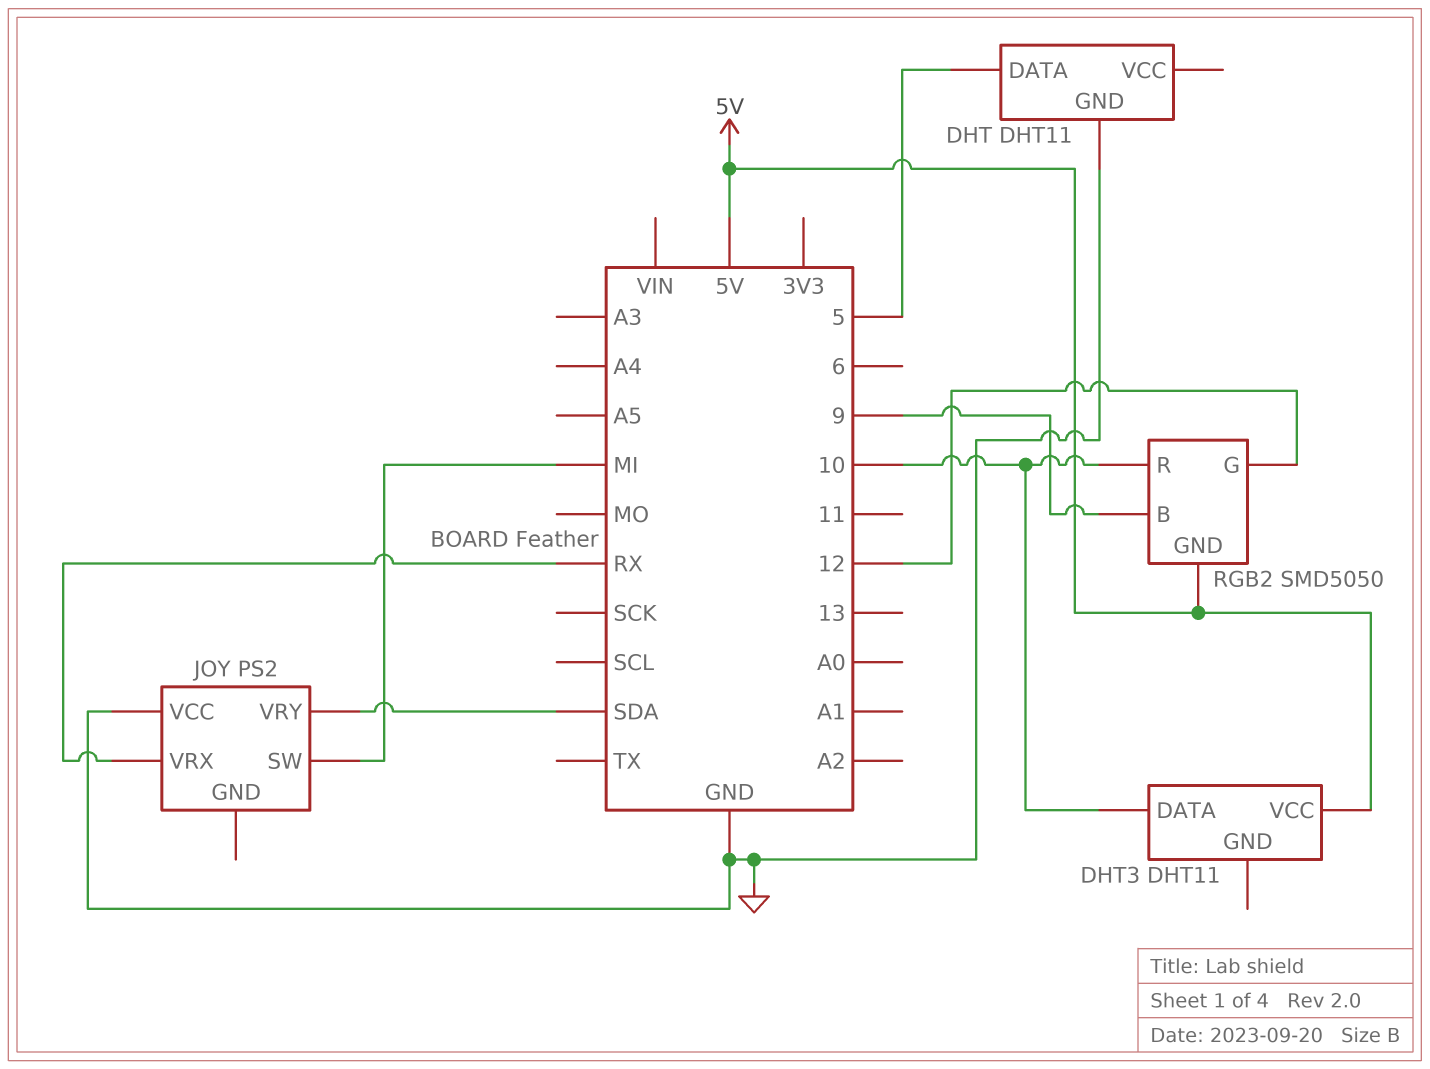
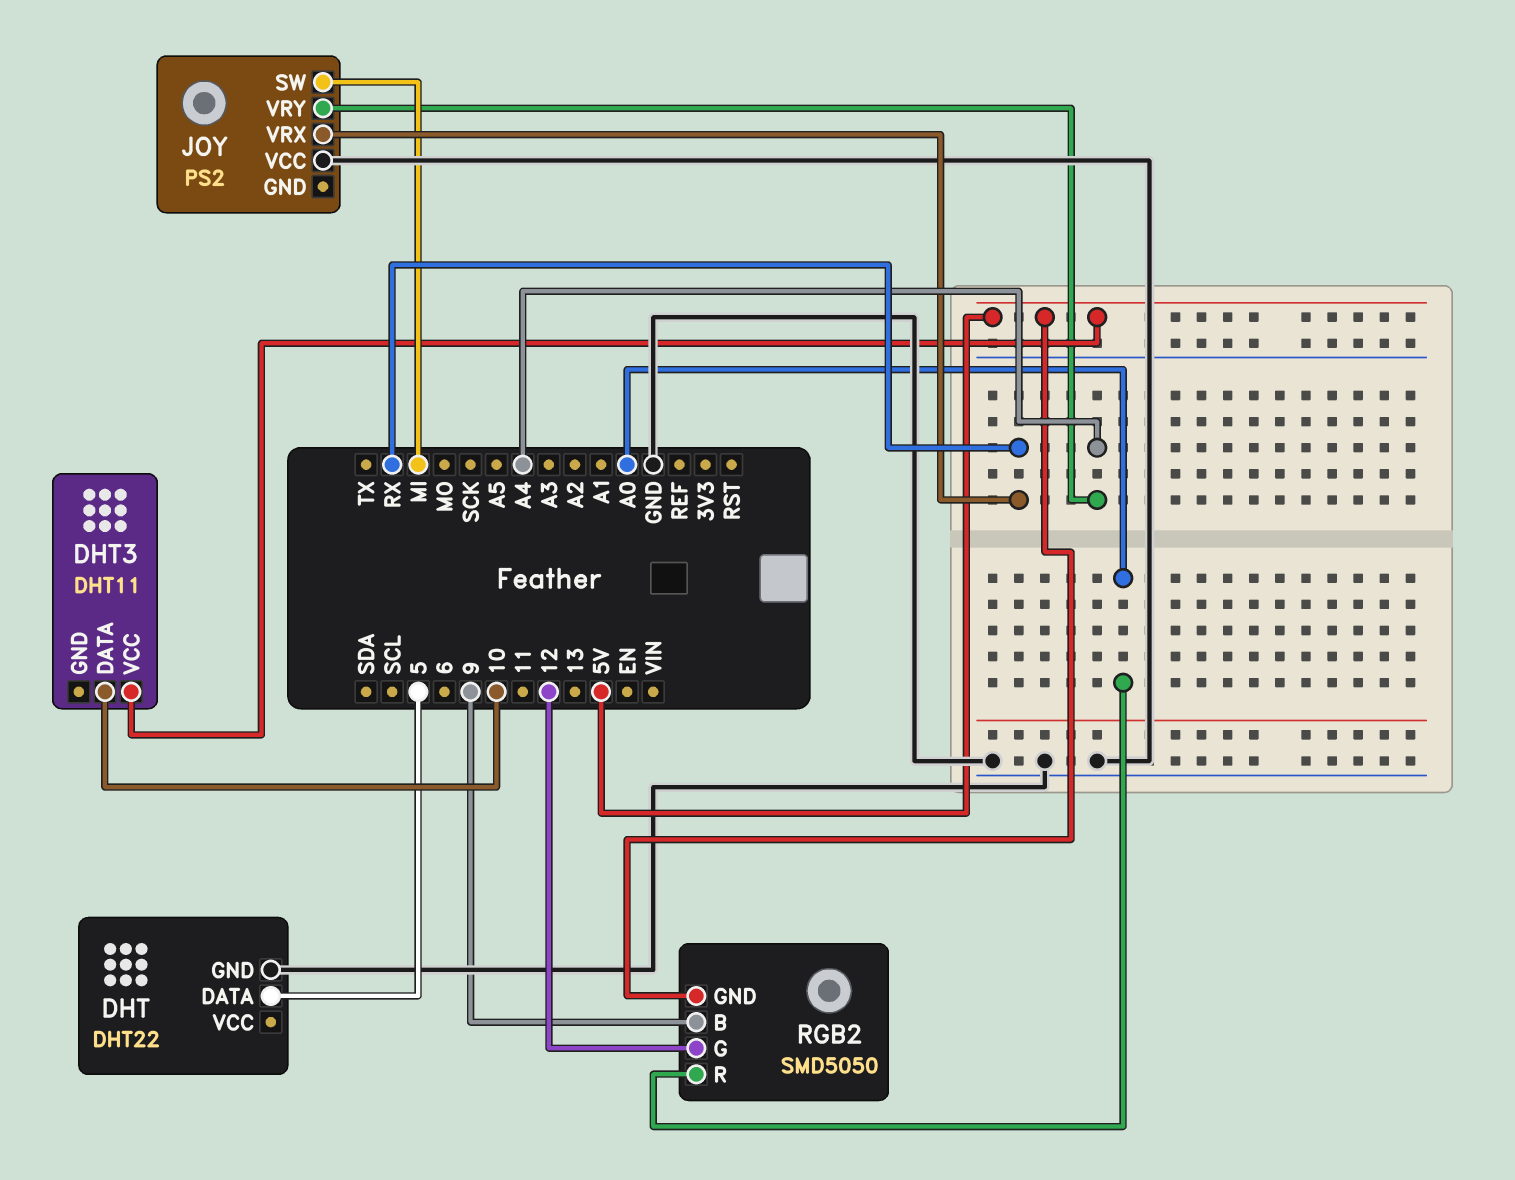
DHT: DHT11 -> DHT22
JOY pin VRY: SDA -> A4
RGB2 pin R: 10 -> A0

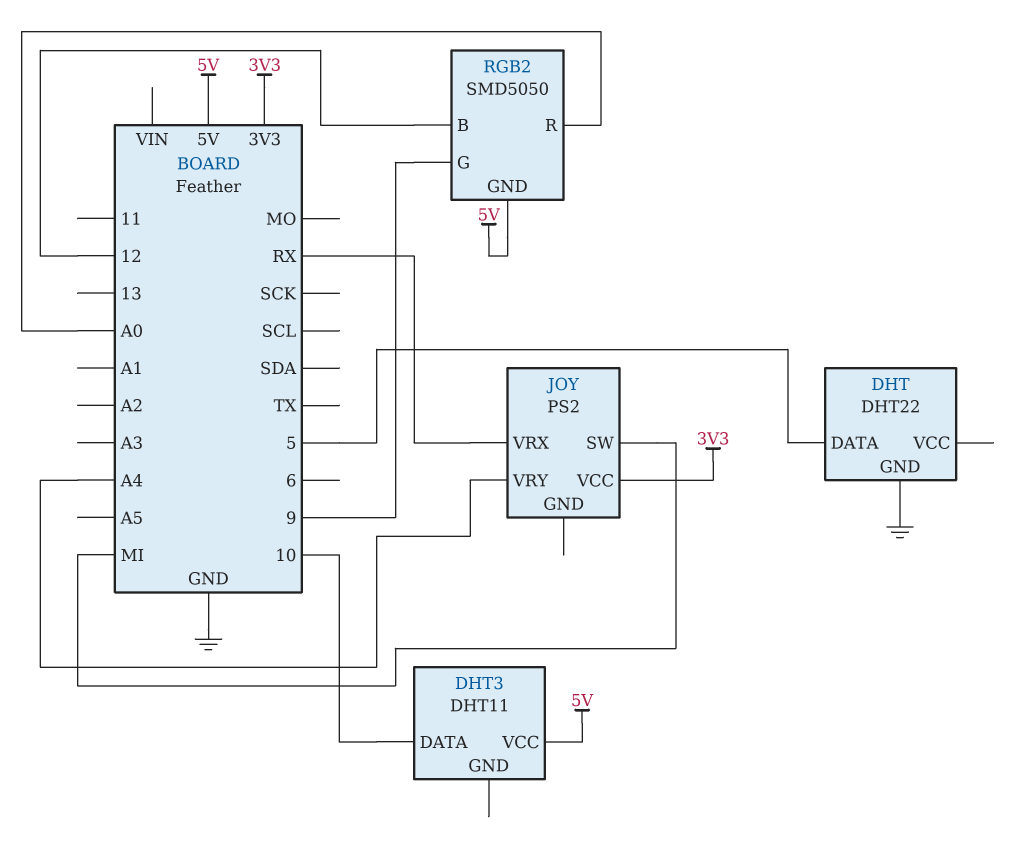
JOY pin VCC: GND -> 3V3
RGB2 pin B: 9 -> 12
RGB2 pin G: 12 -> 9

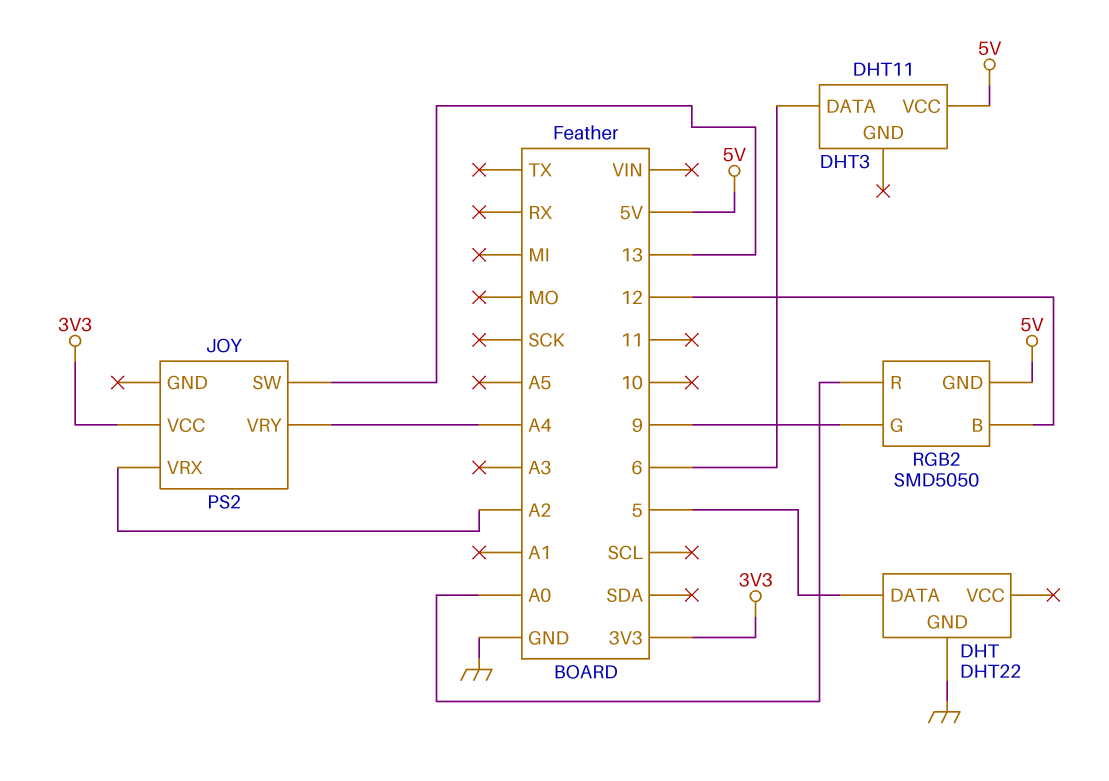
DHT3 pin DATA: 10 -> 6
JOY pin SW: MI -> 13
JOY pin VRX: RX -> A2

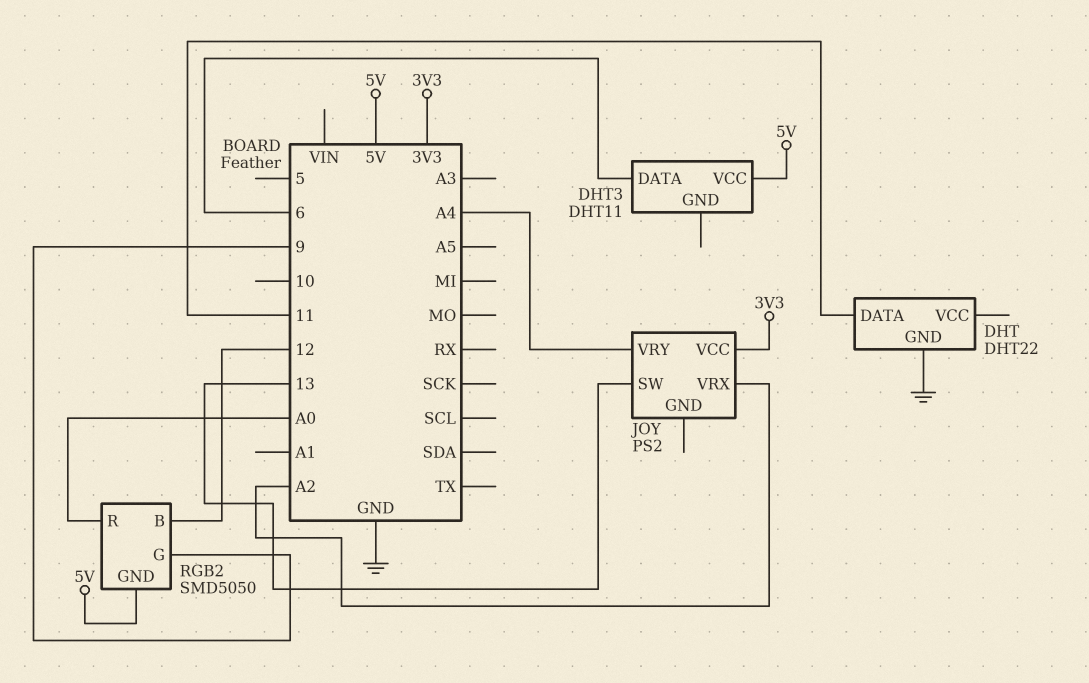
DHT pin DATA: 5 -> 11

